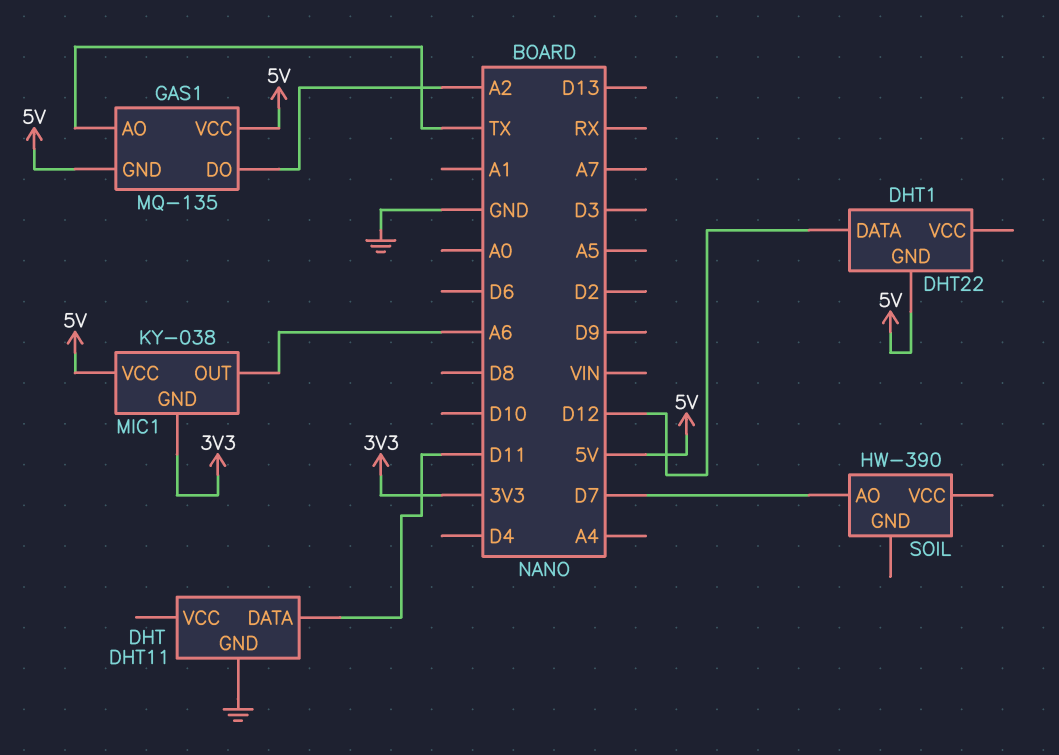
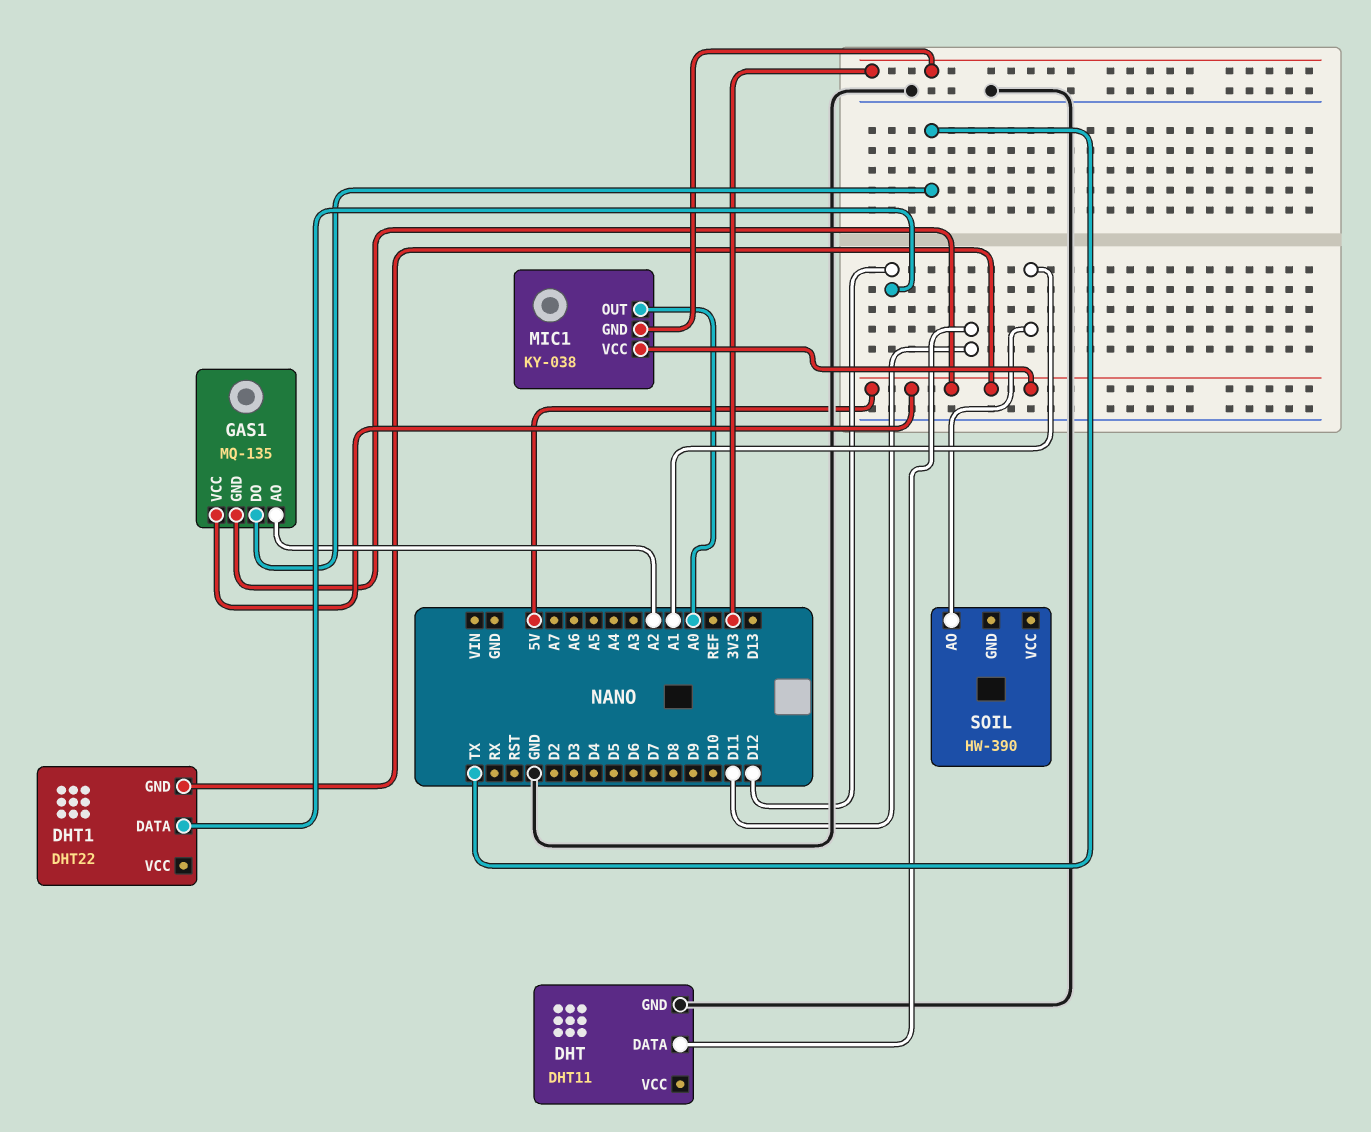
GAS1 pin AO: TX -> A2
GAS1 pin DO: A2 -> TX
MIC1 pin OUT: A6 -> A0
SOIL pin AO: D7 -> A1

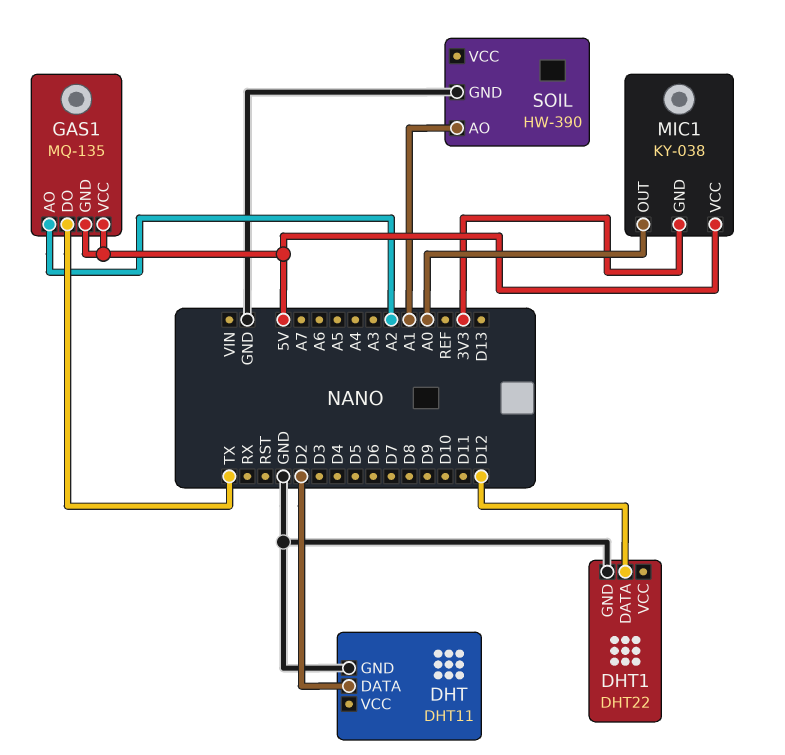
DHT pin DATA: D11 -> D2
DHT1 pin GND: 5V -> GND
SOIL pin GND: none -> GND

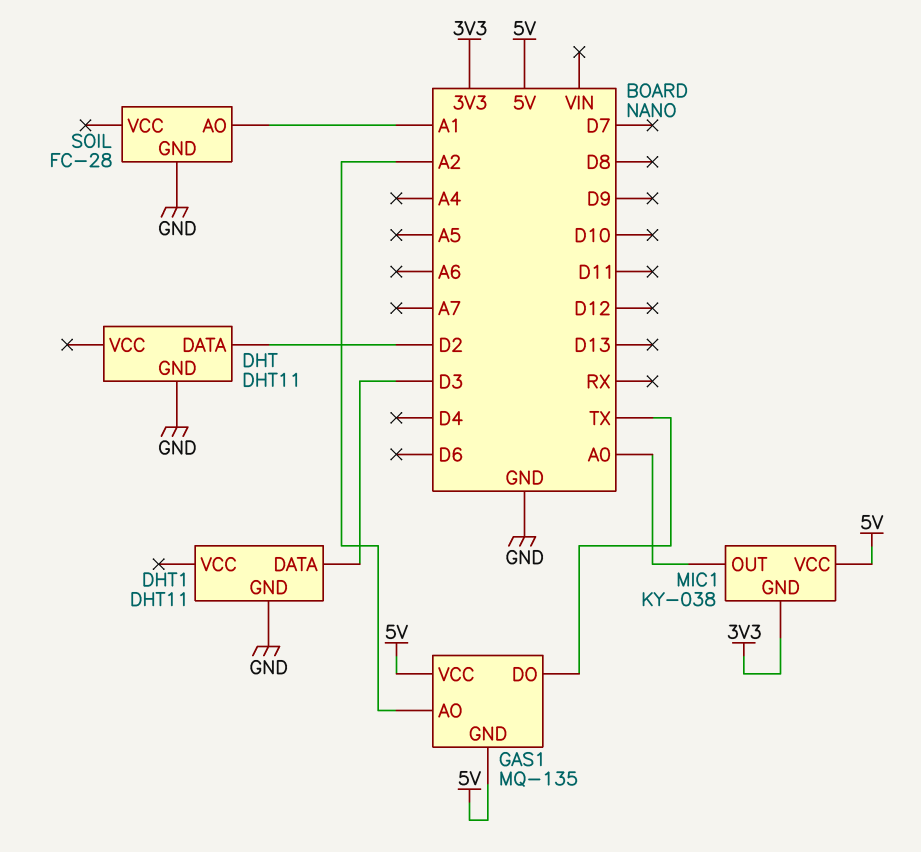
DHT1: DHT22 -> DHT11
DHT1 pin DATA: D12 -> D3
SOIL: HW-390 -> FC-28

